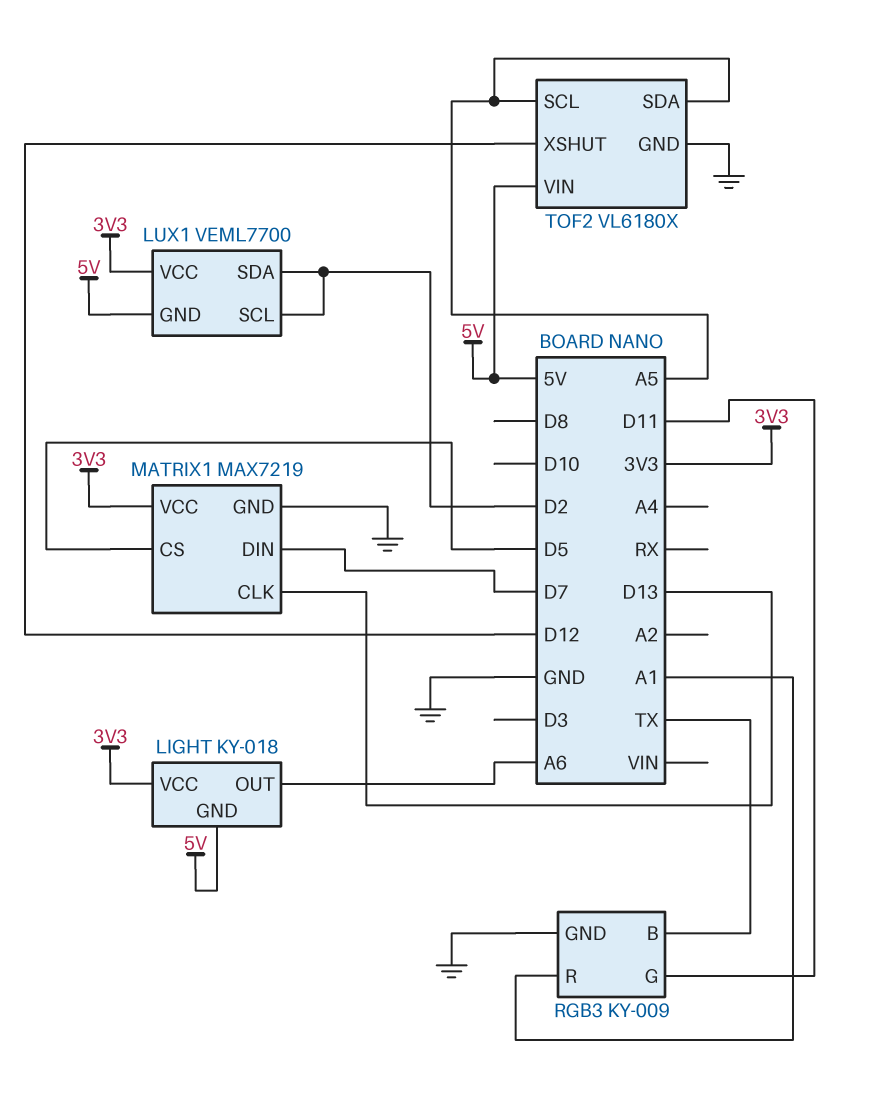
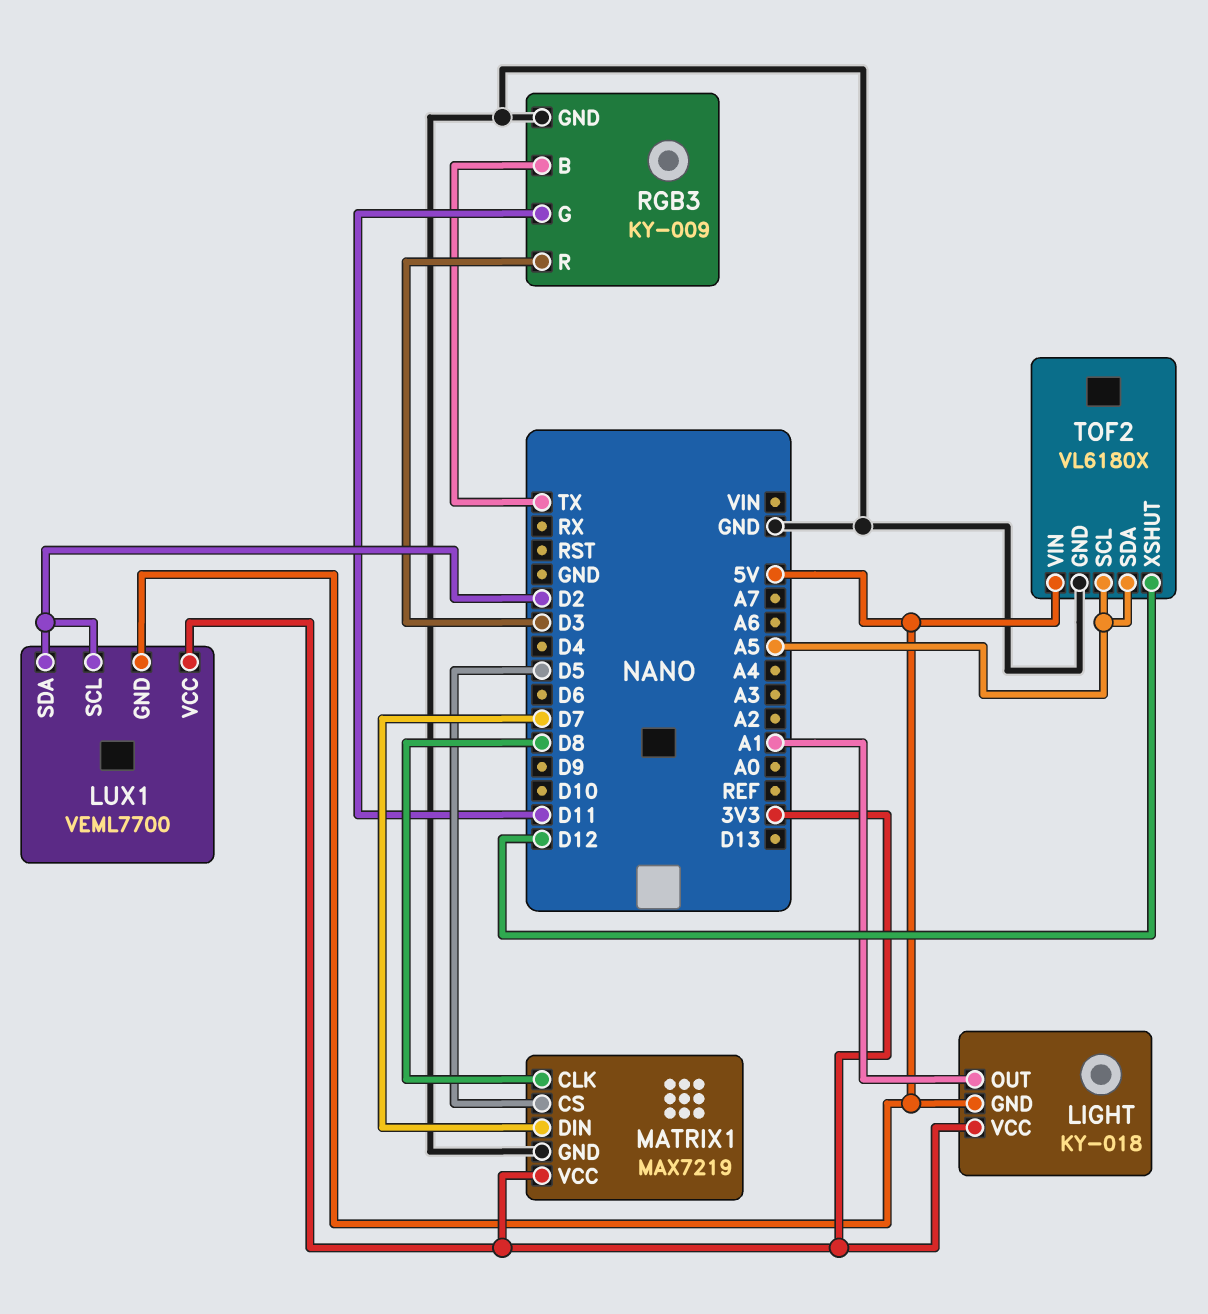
LIGHT pin OUT: A6 -> A1
MATRIX1 pin CLK: D13 -> D8
RGB3 pin R: A1 -> D3

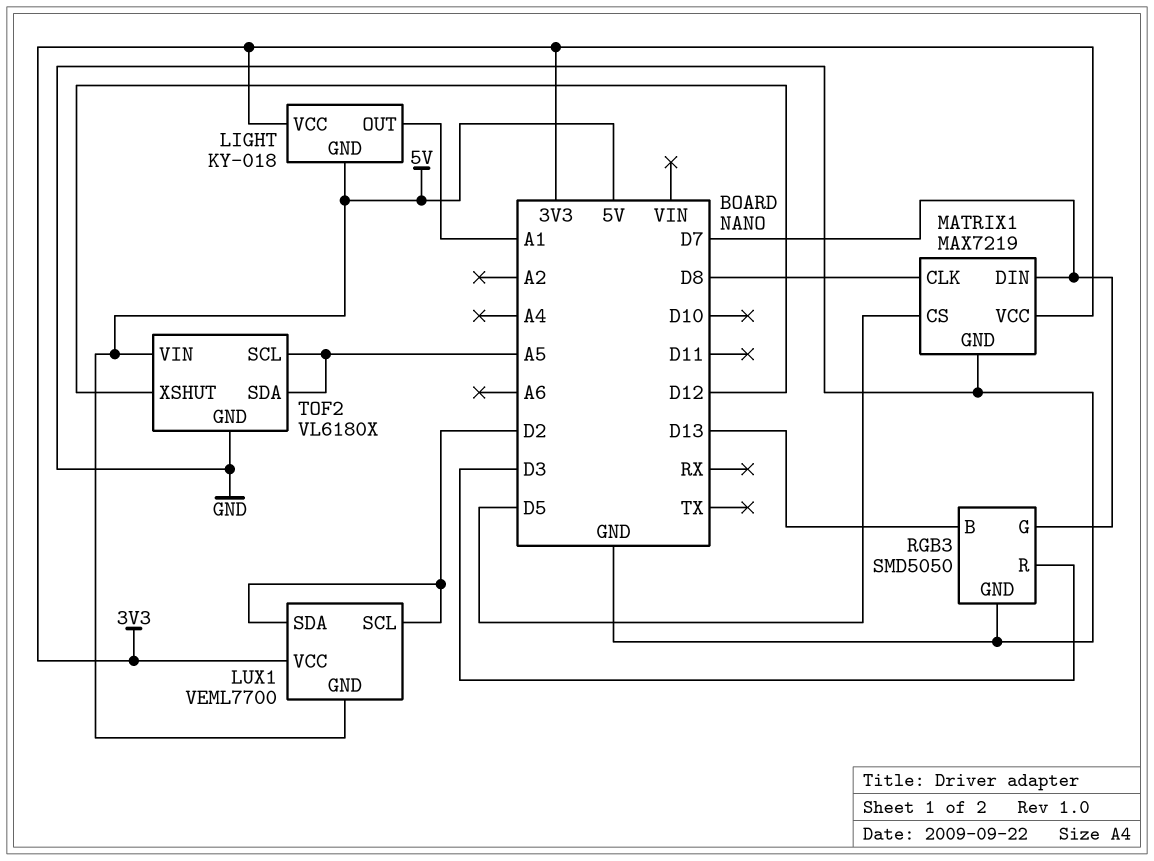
RGB3: KY-009 -> SMD5050
RGB3 pin B: TX -> D13
RGB3 pin G: D11 -> D7

